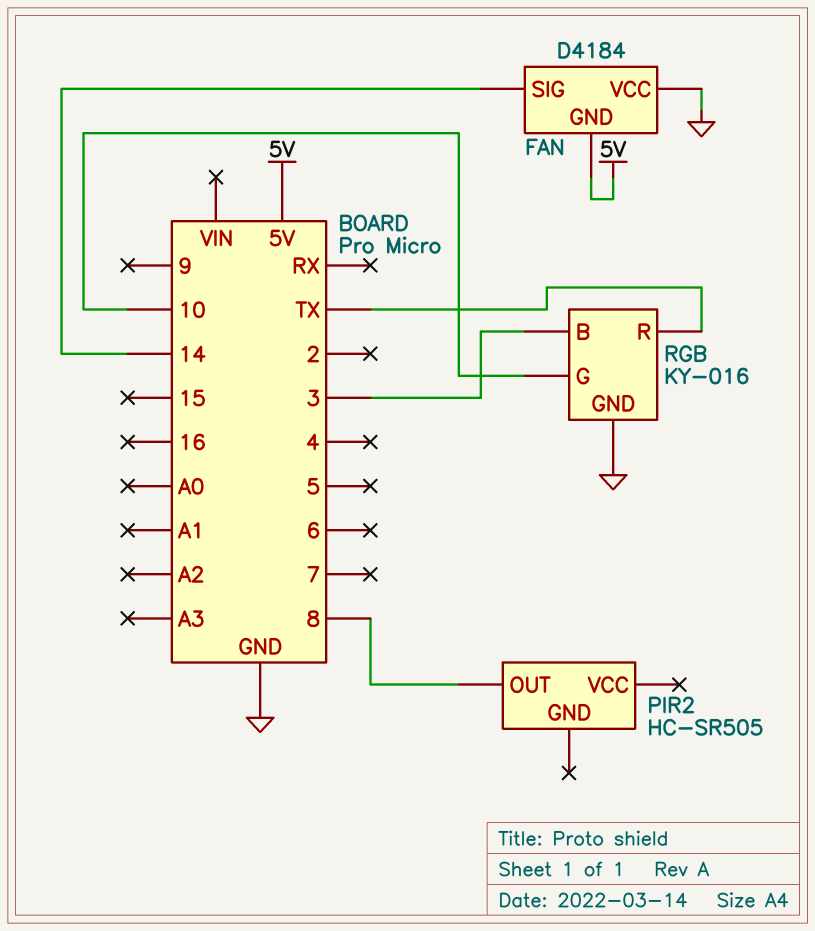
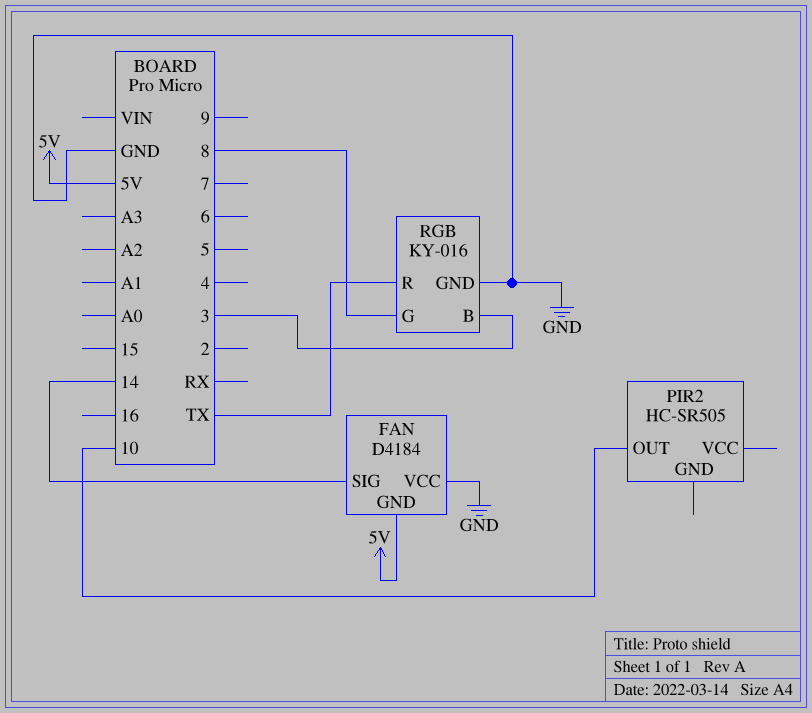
PIR2 pin OUT: 8 -> 10
RGB pin G: 10 -> 8

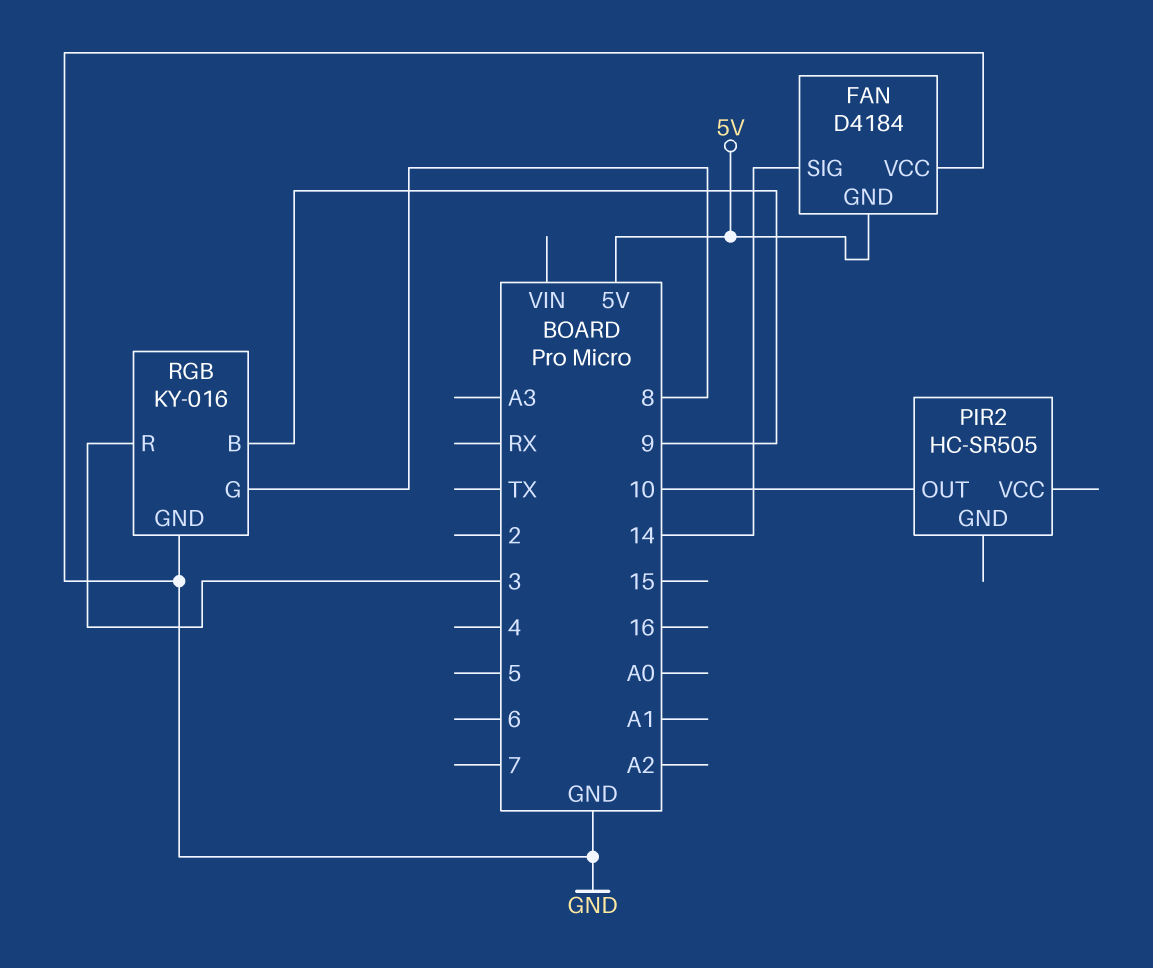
RGB pin B: 3 -> 9
RGB pin R: TX -> 3

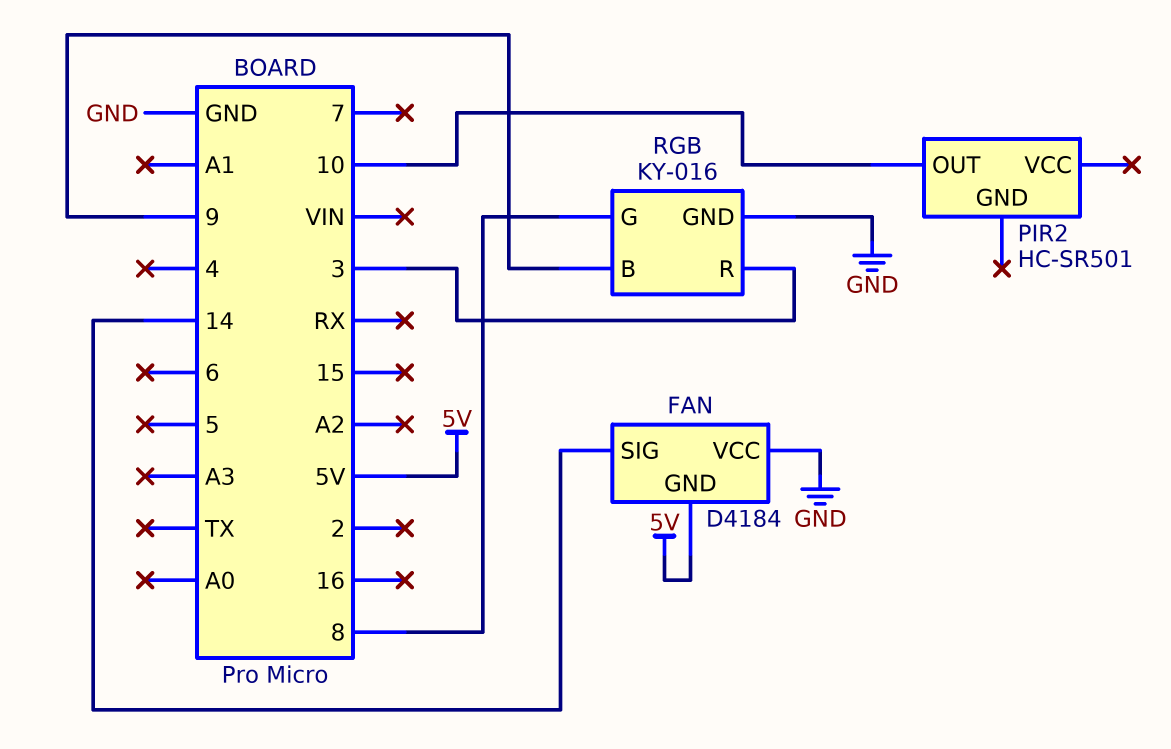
PIR2: HC-SR505 -> HC-SR501

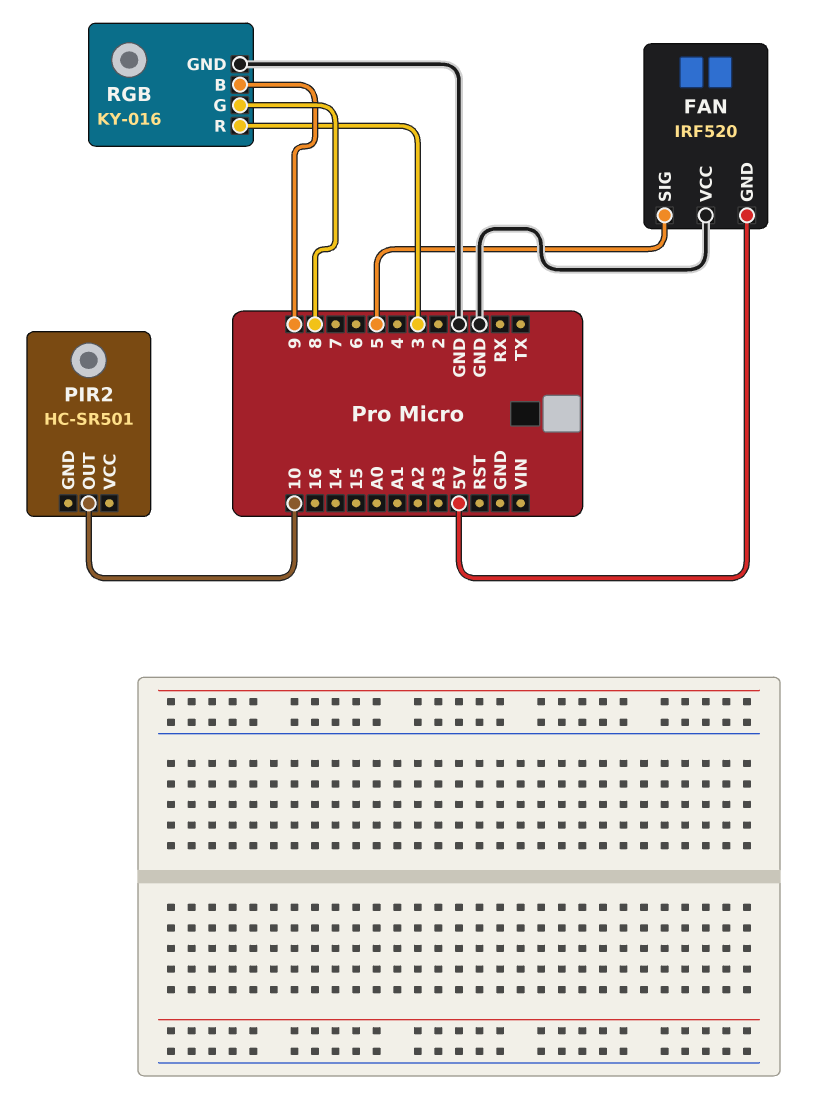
FAN: D4184 -> IRF520
FAN pin SIG: 14 -> 5

